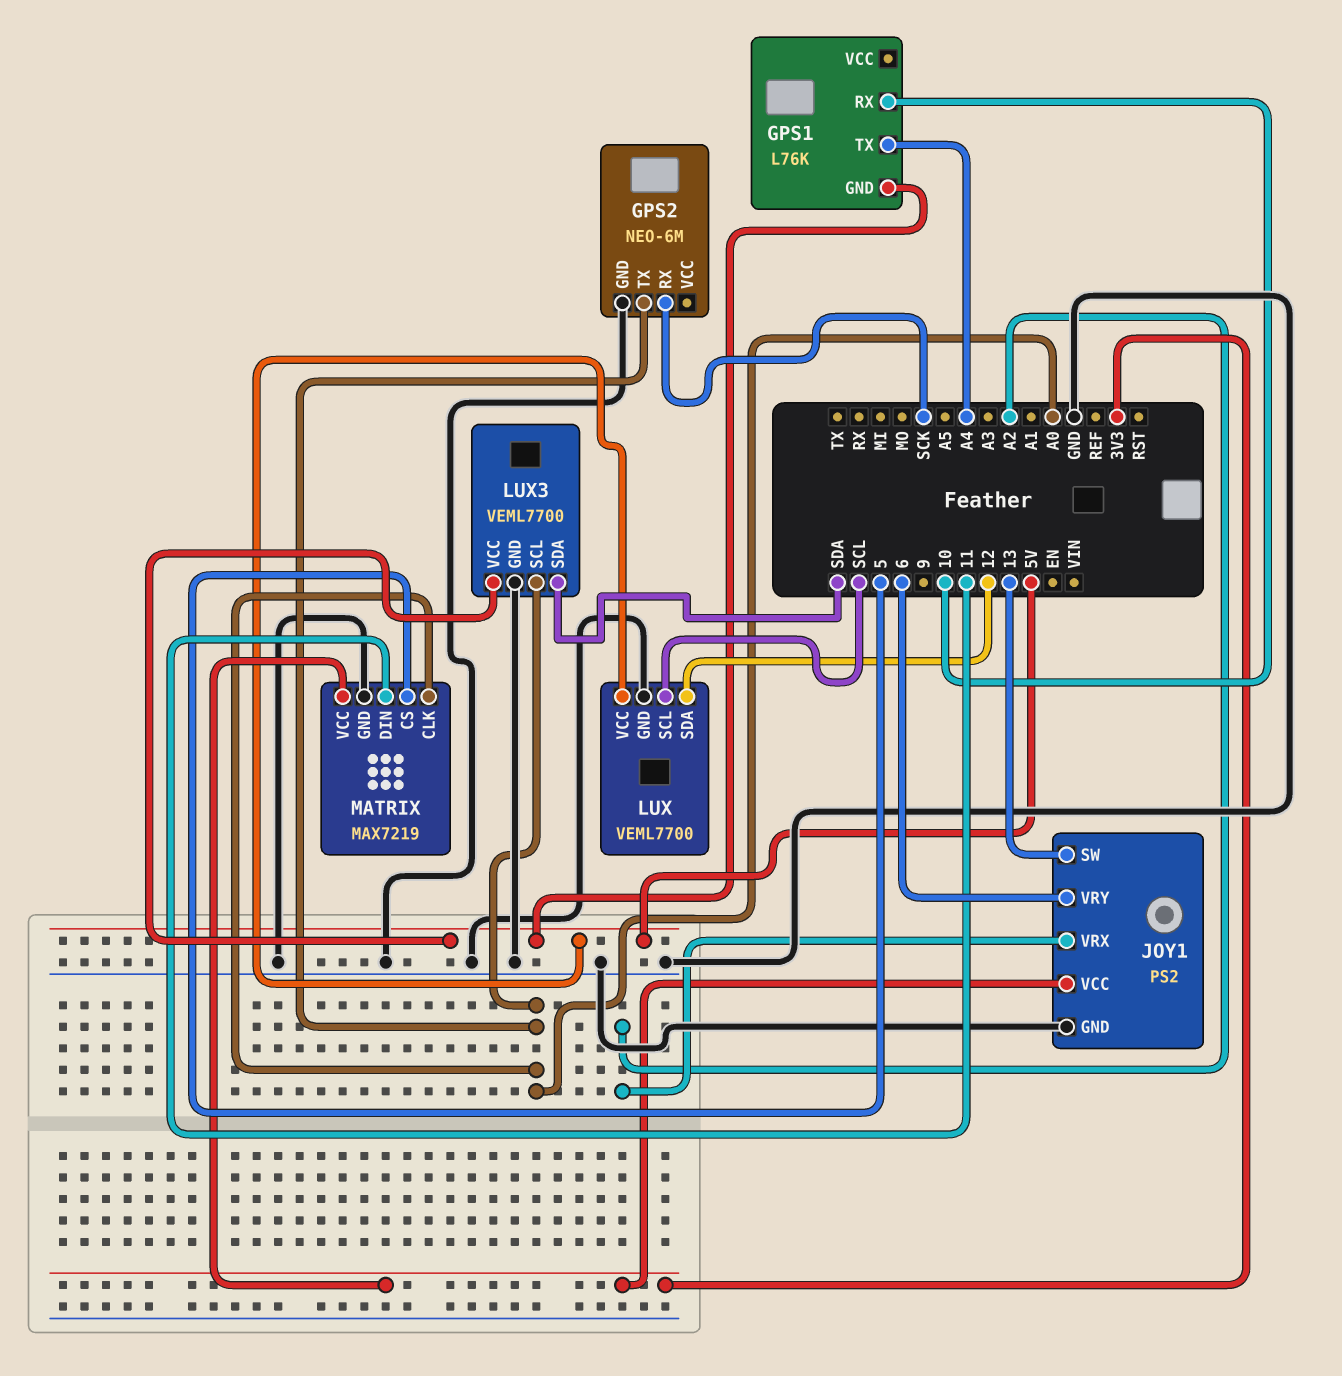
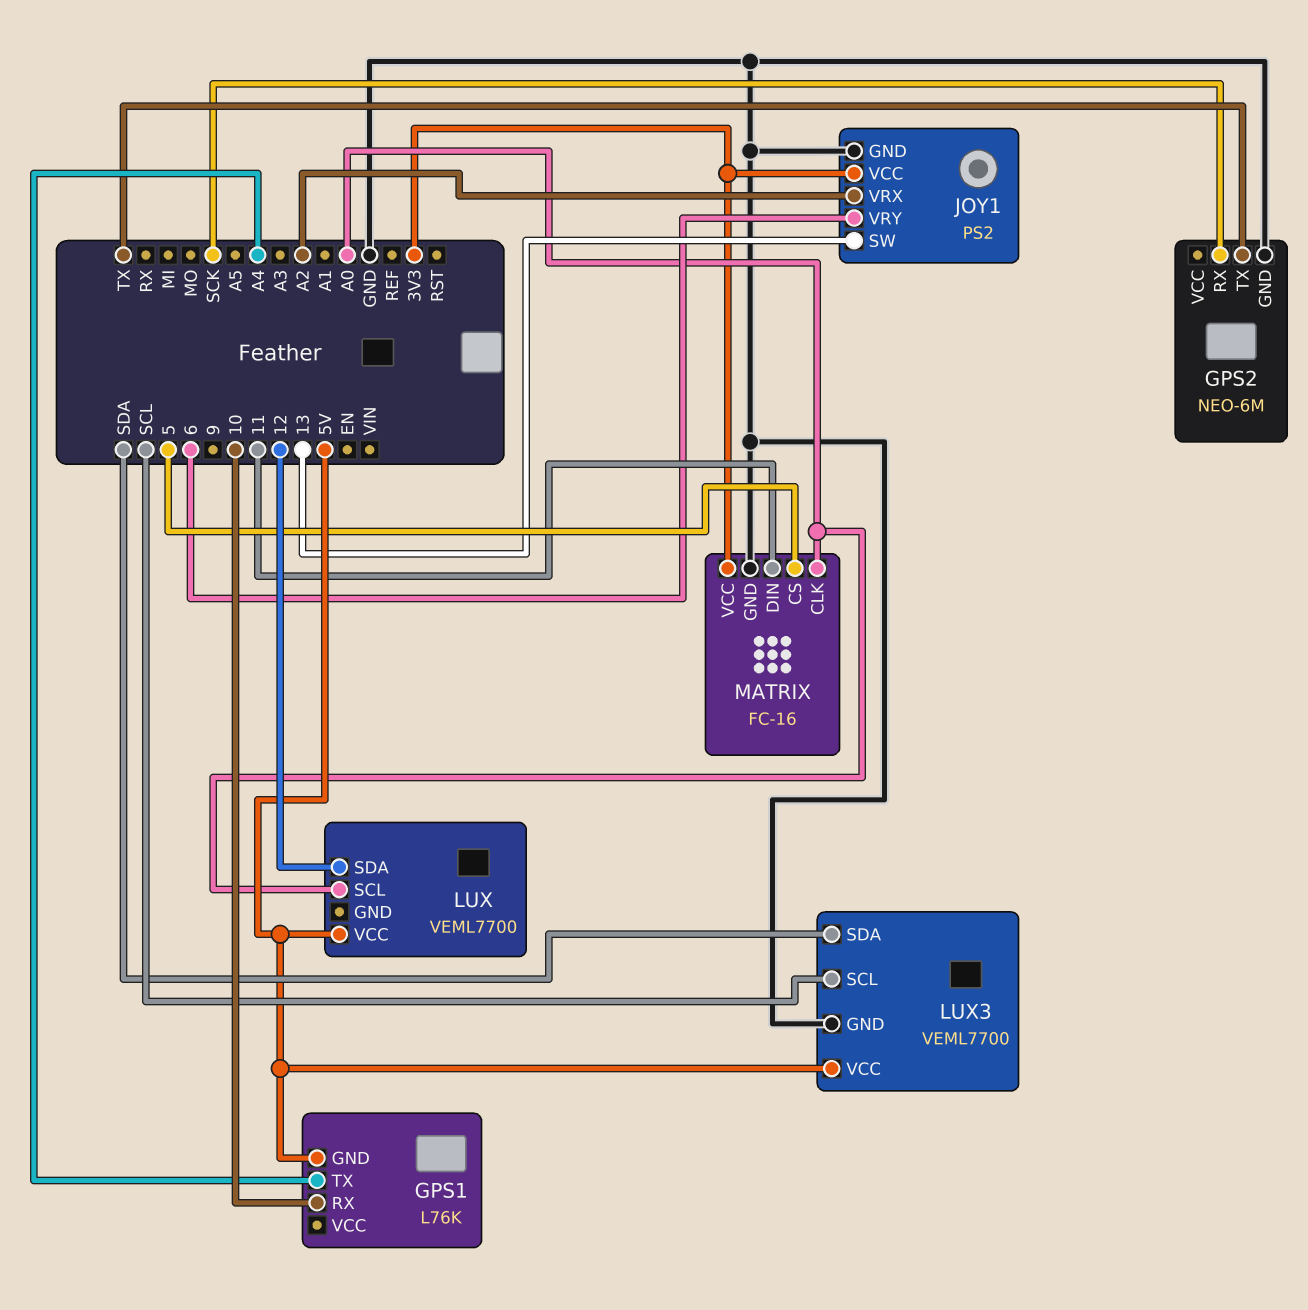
GPS2 pin TX: A0 -> TX
LUX pin GND: GND -> none
LUX pin SCL: SCL -> A0
LUX3 pin SCL: A0 -> SCL
MATRIX: MAX7219 -> FC-16

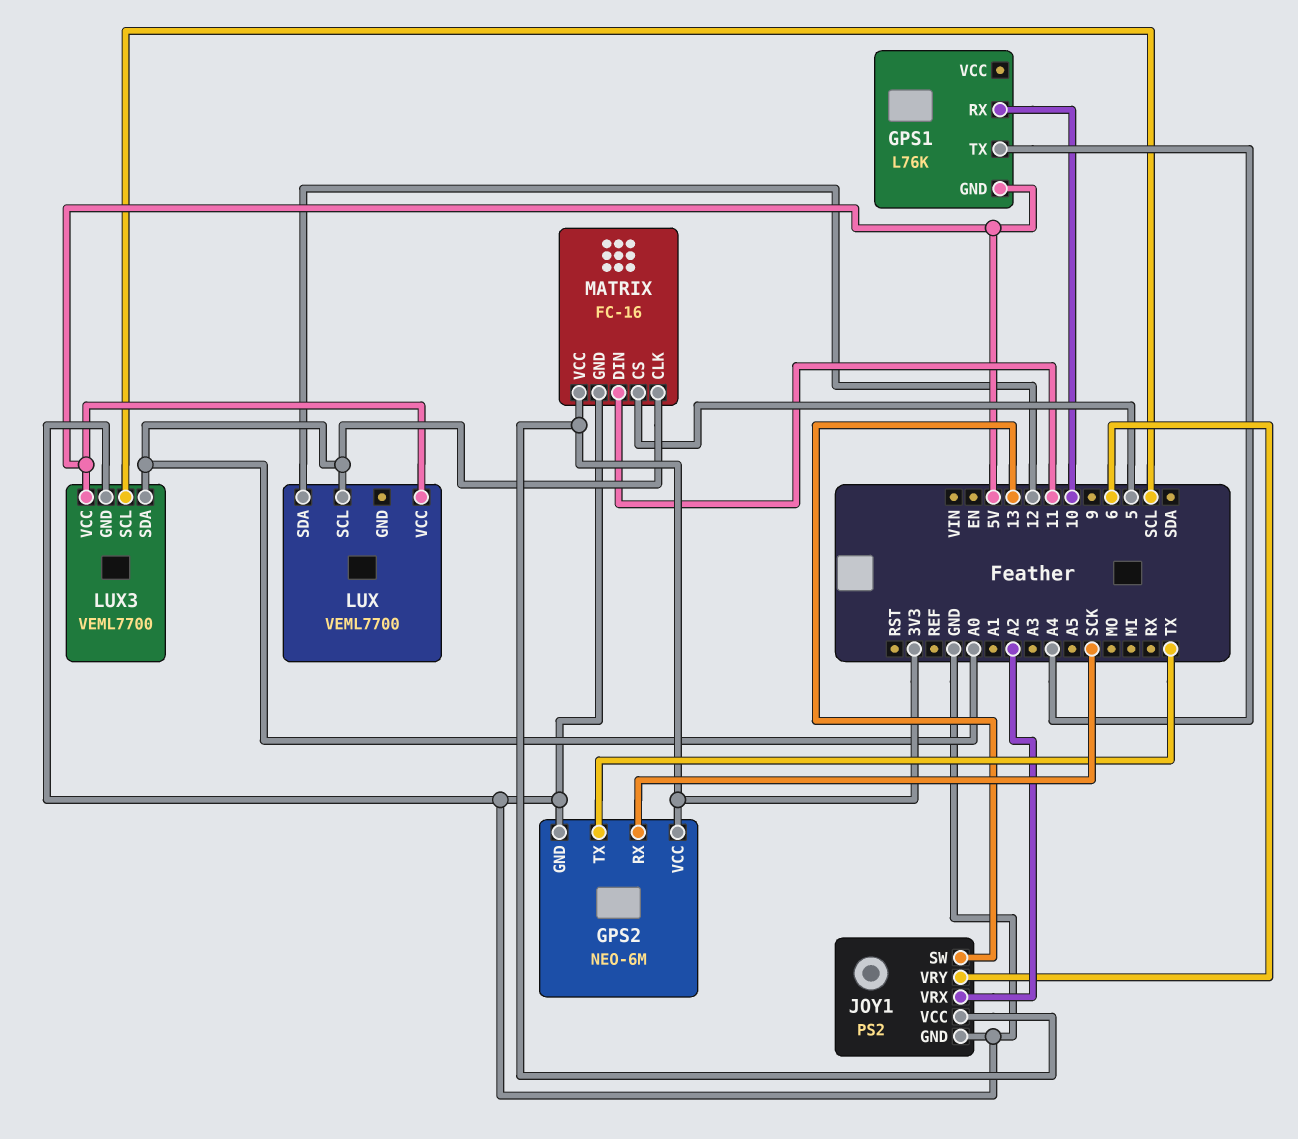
GPS2 pin VCC: none -> 3V3
LUX3 pin SDA: SDA -> A0

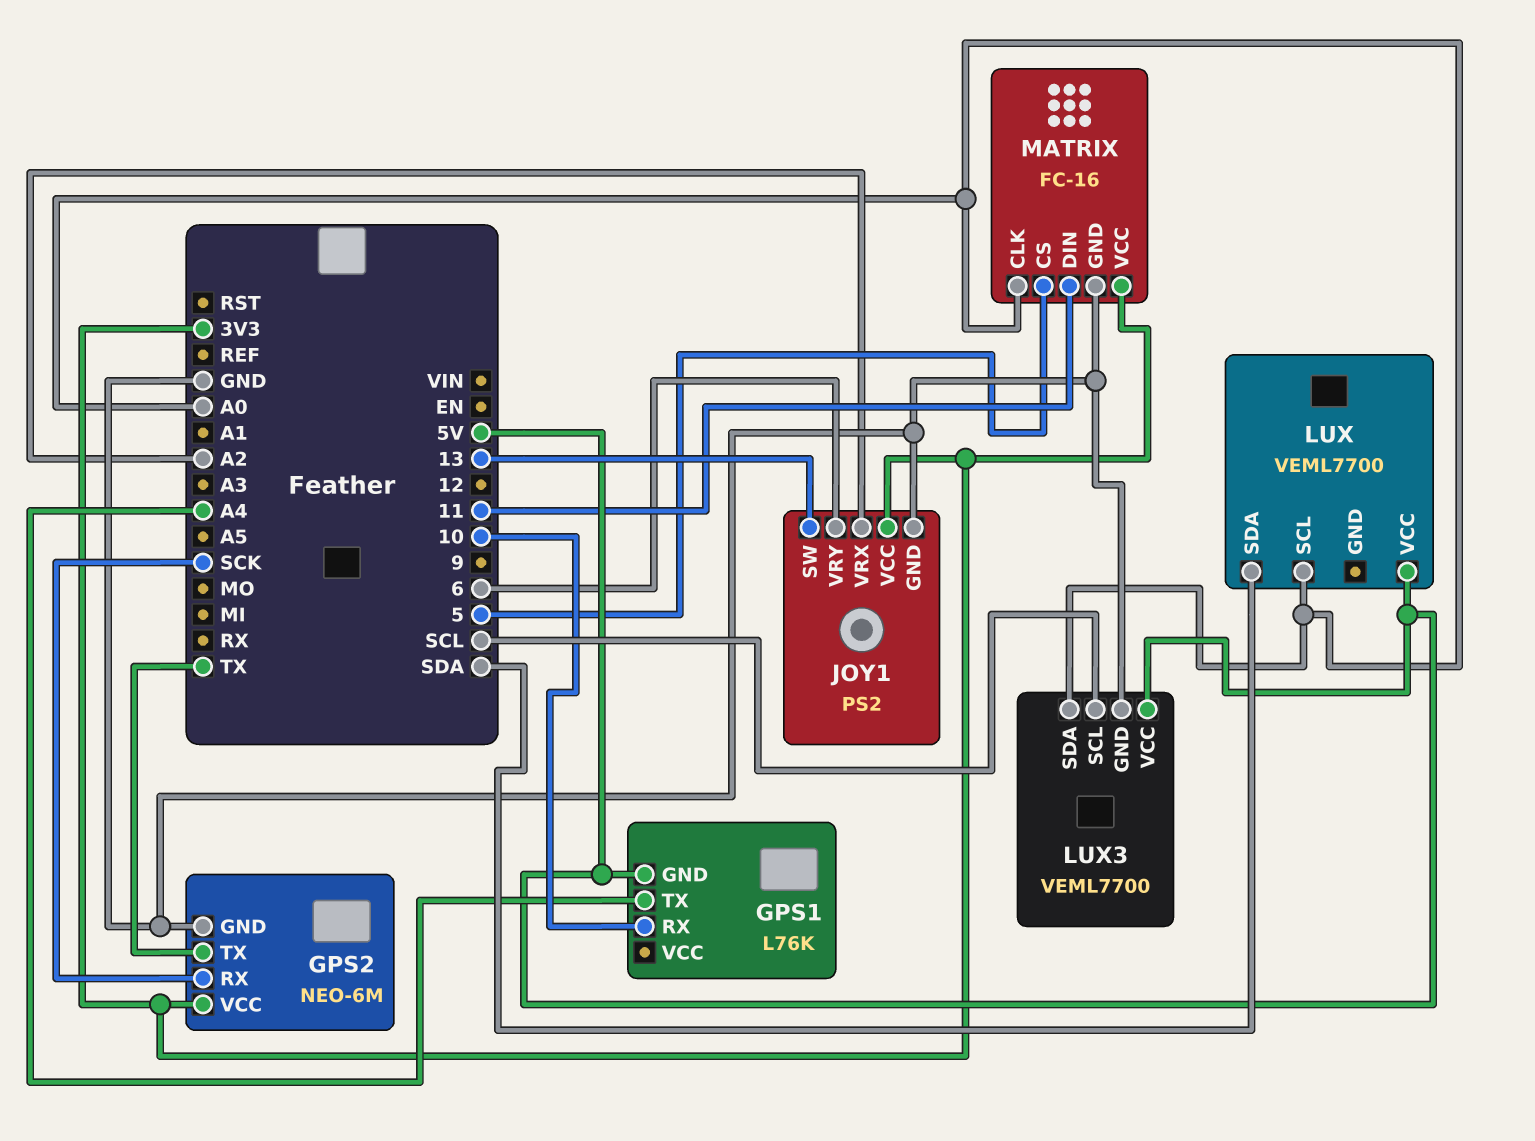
LUX pin SDA: 12 -> SDA

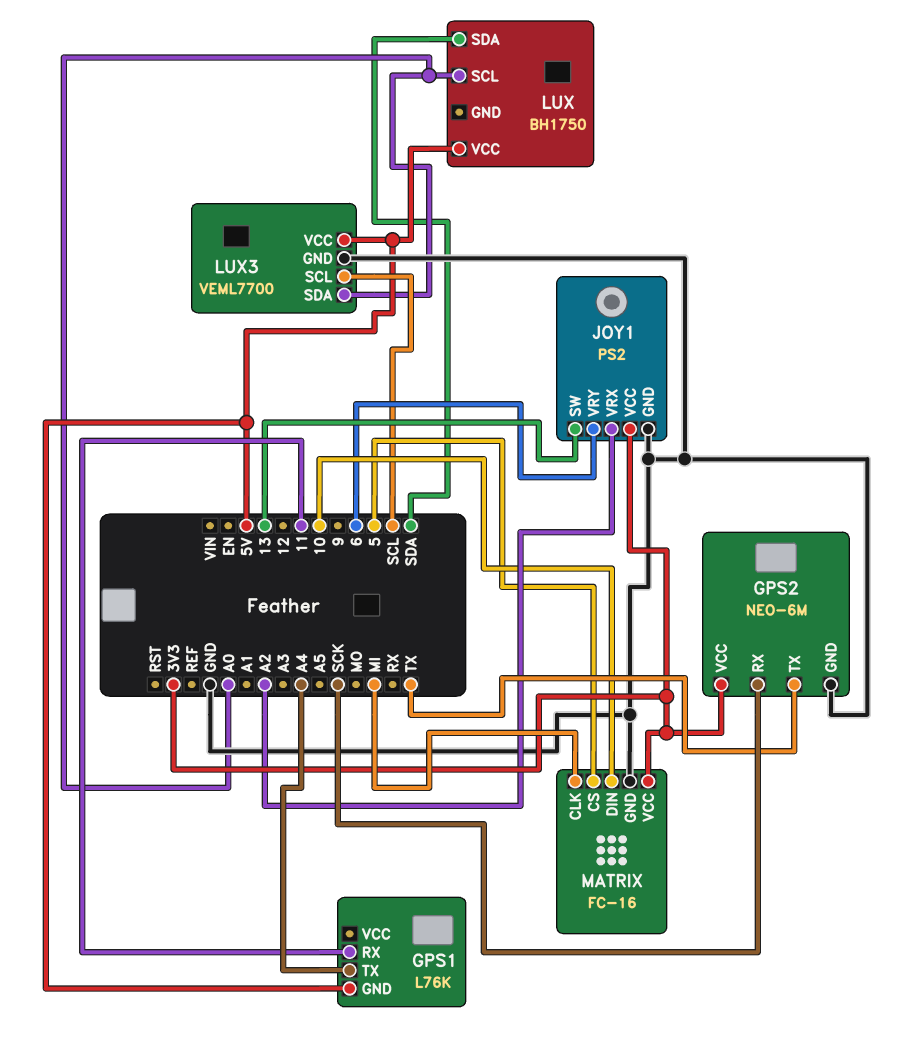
GPS1 pin RX: 10 -> 11
LUX: VEML7700 -> BH1750
MATRIX pin CLK: A0 -> MI
MATRIX pin DIN: 11 -> 10

